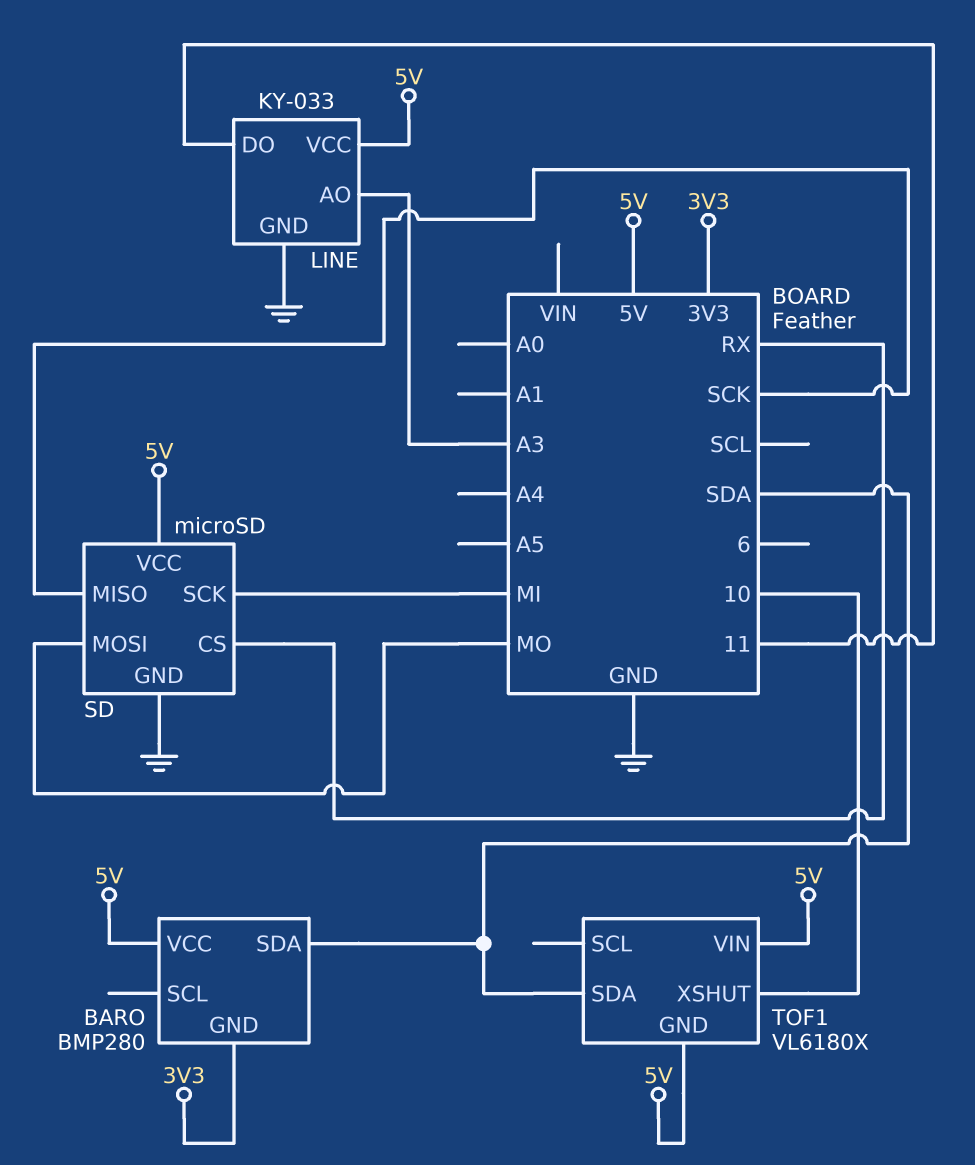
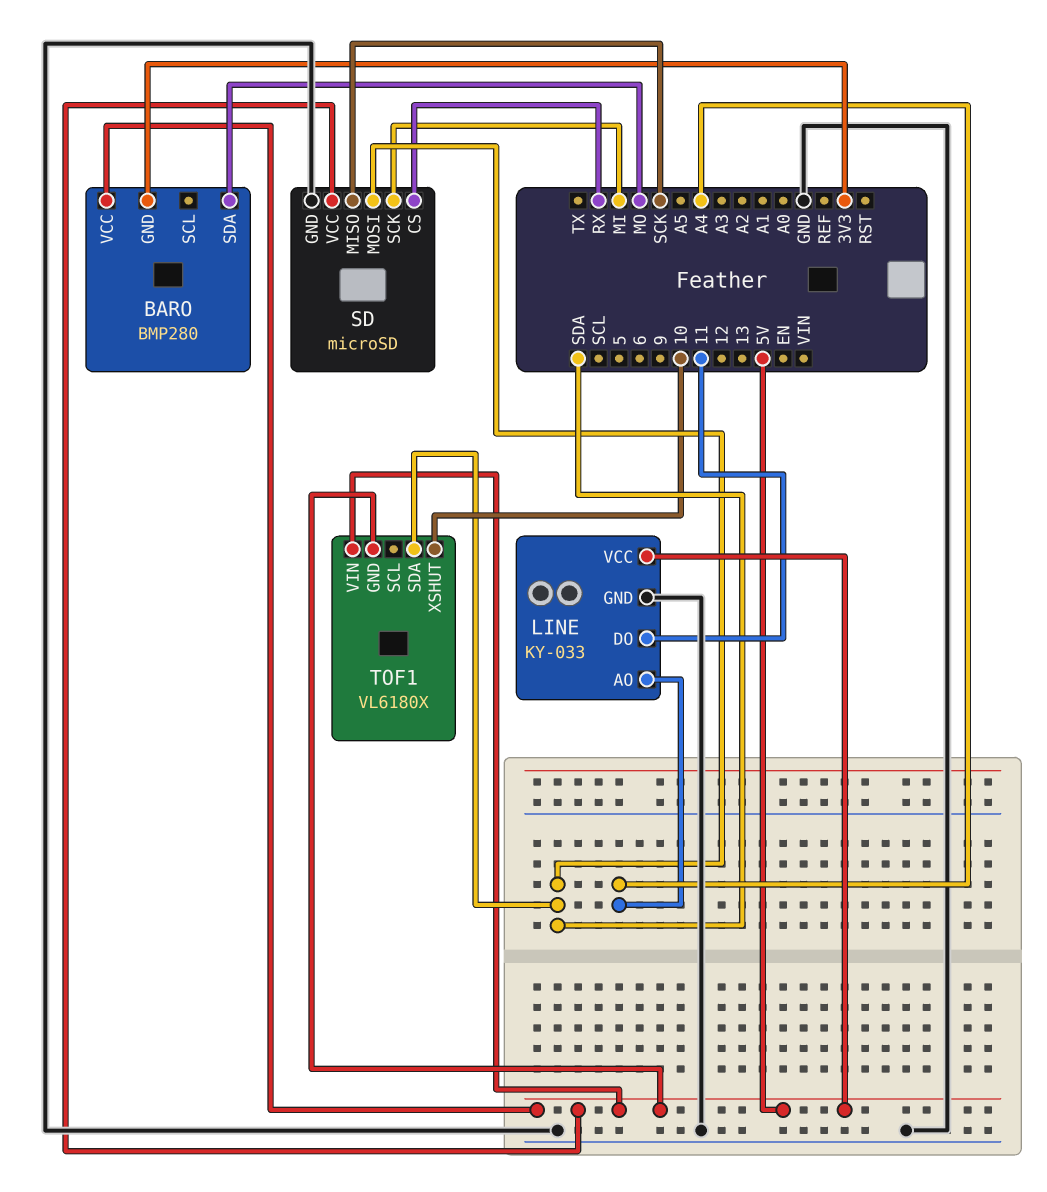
BARO pin SDA: SDA -> MO
LINE pin AO: A3 -> A4
SD pin MOSI: MO -> SDA

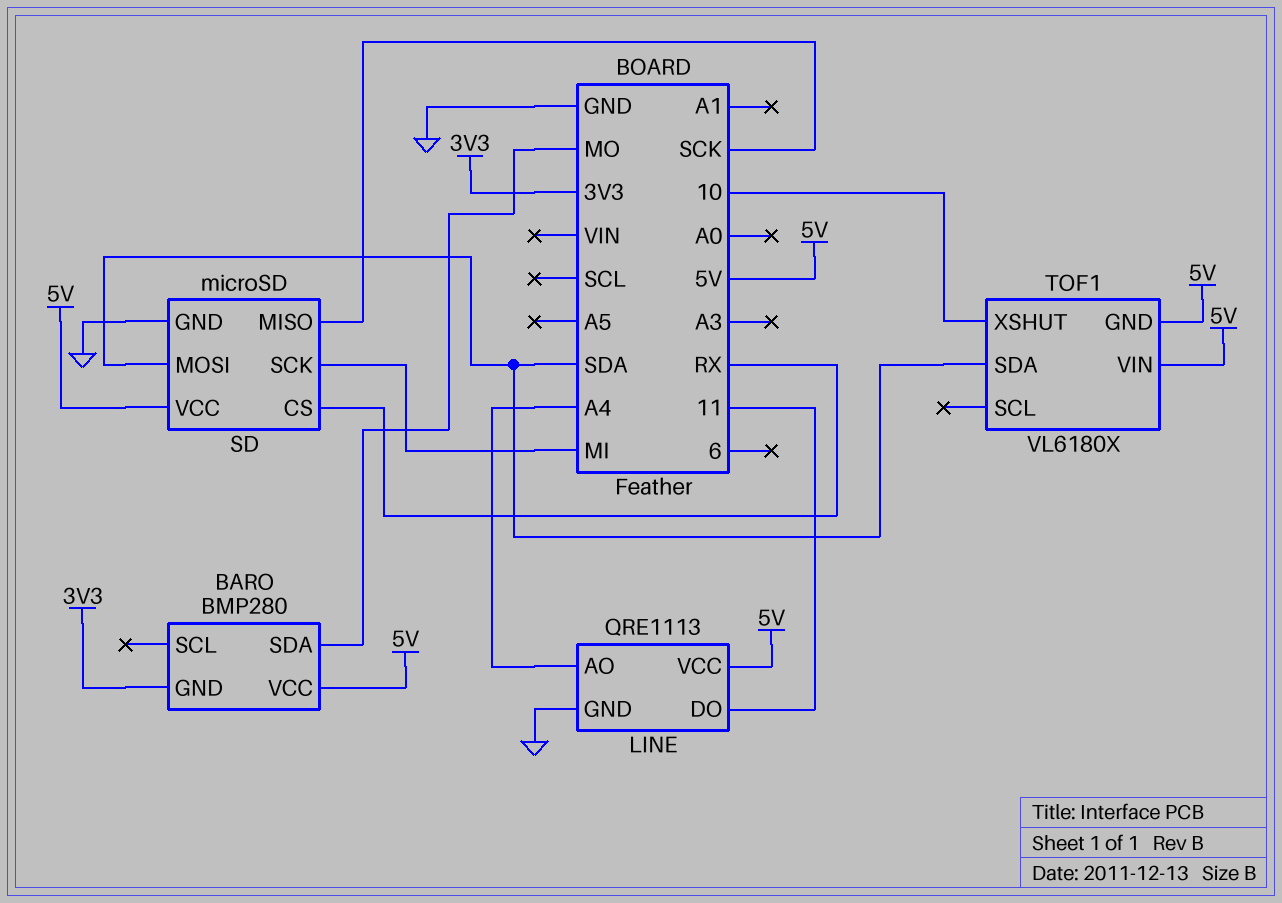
LINE: KY-033 -> QRE1113

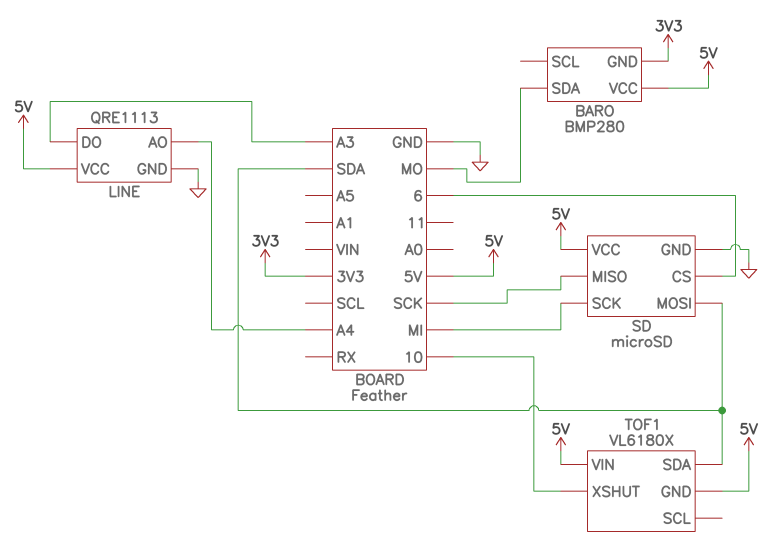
LINE pin DO: 11 -> A3
SD pin CS: RX -> 6

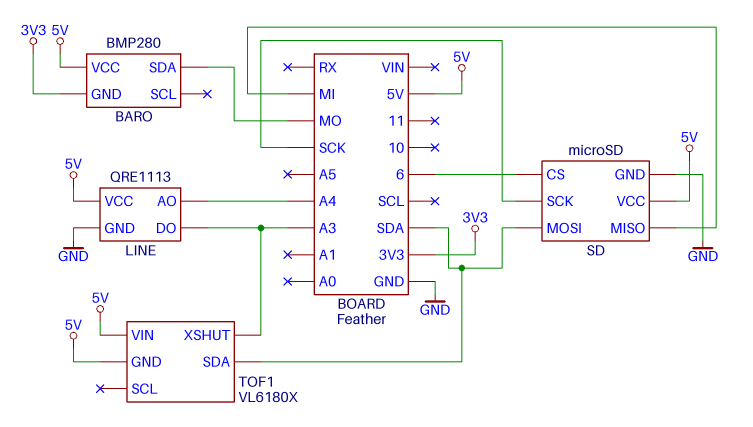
SD pin MISO: SCK -> MI
SD pin SCK: MI -> SCK
TOF1 pin XSHUT: 10 -> A3

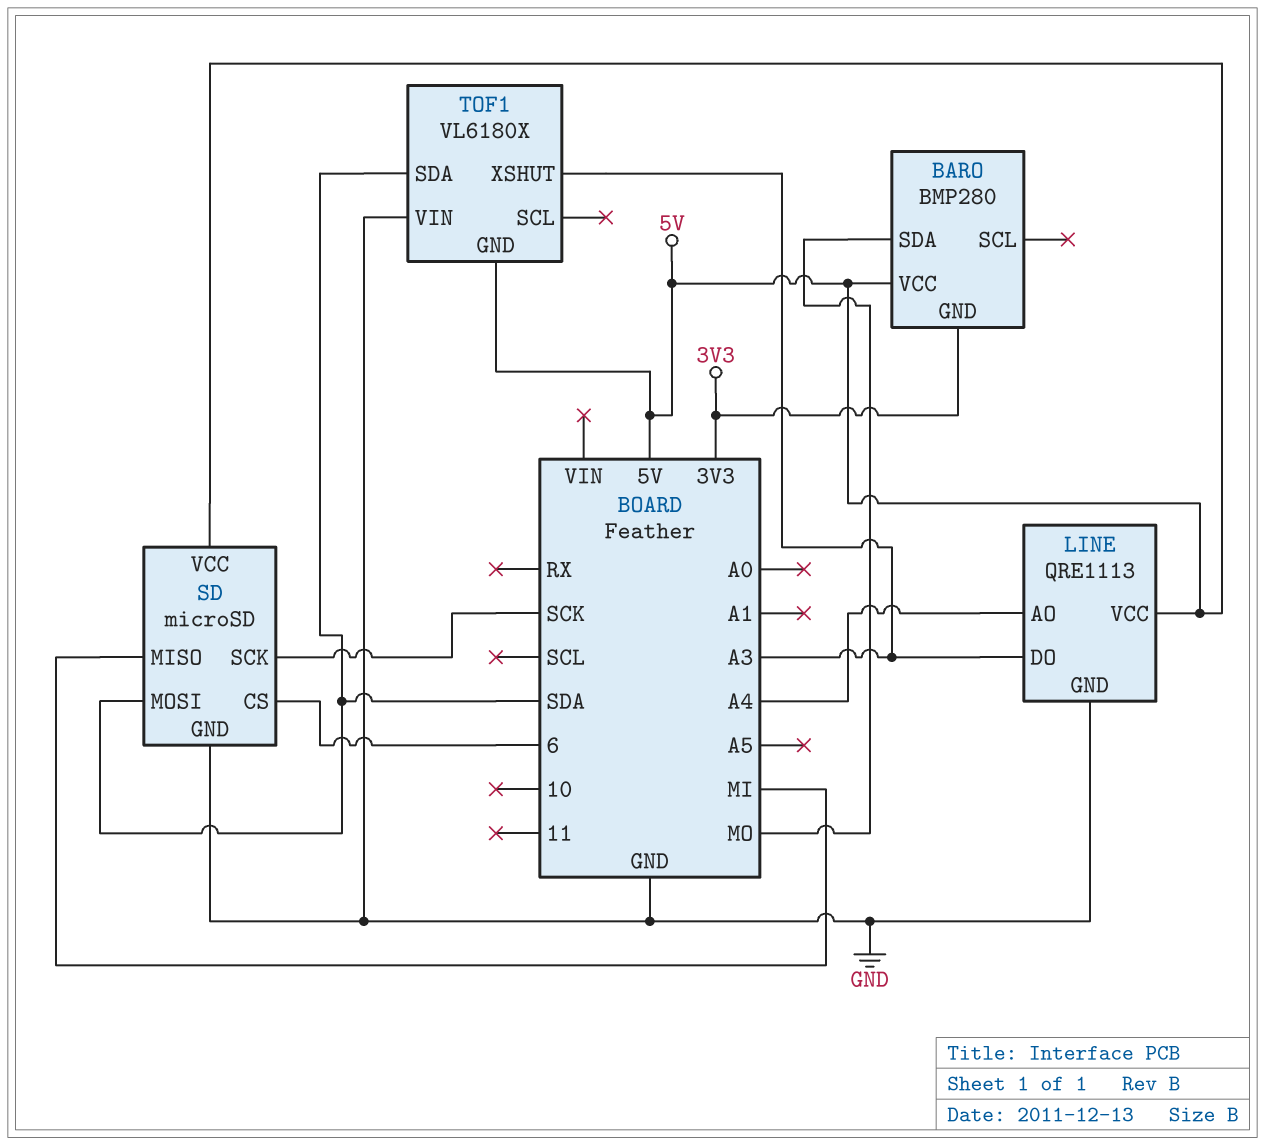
TOF1 pin VIN: 5V -> GND

